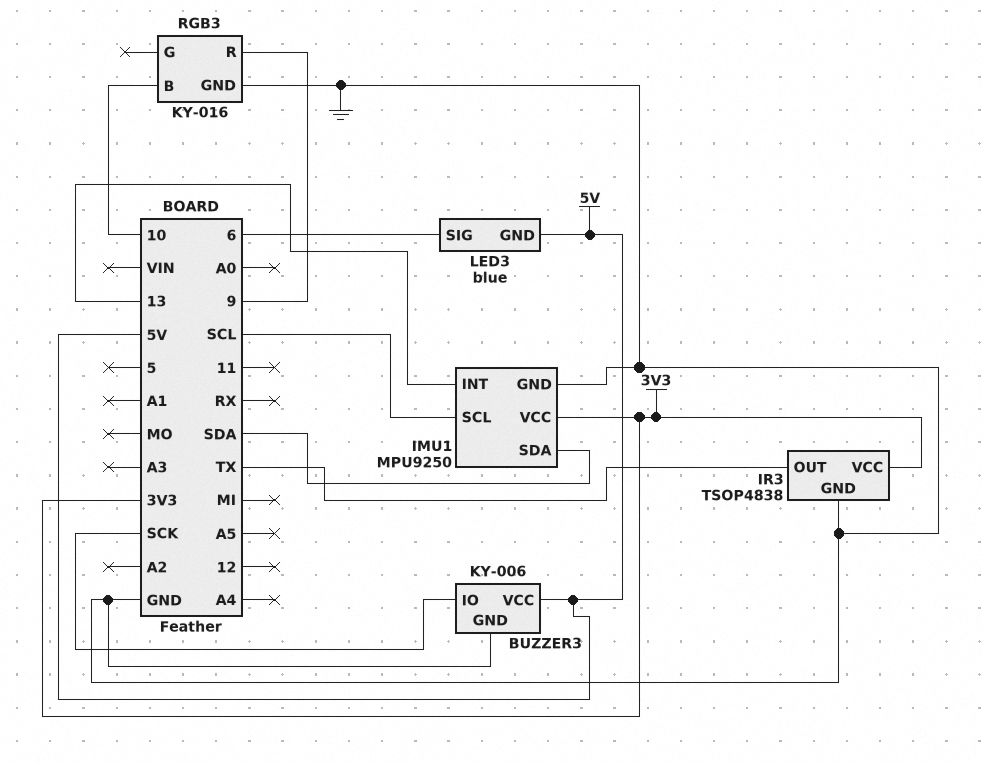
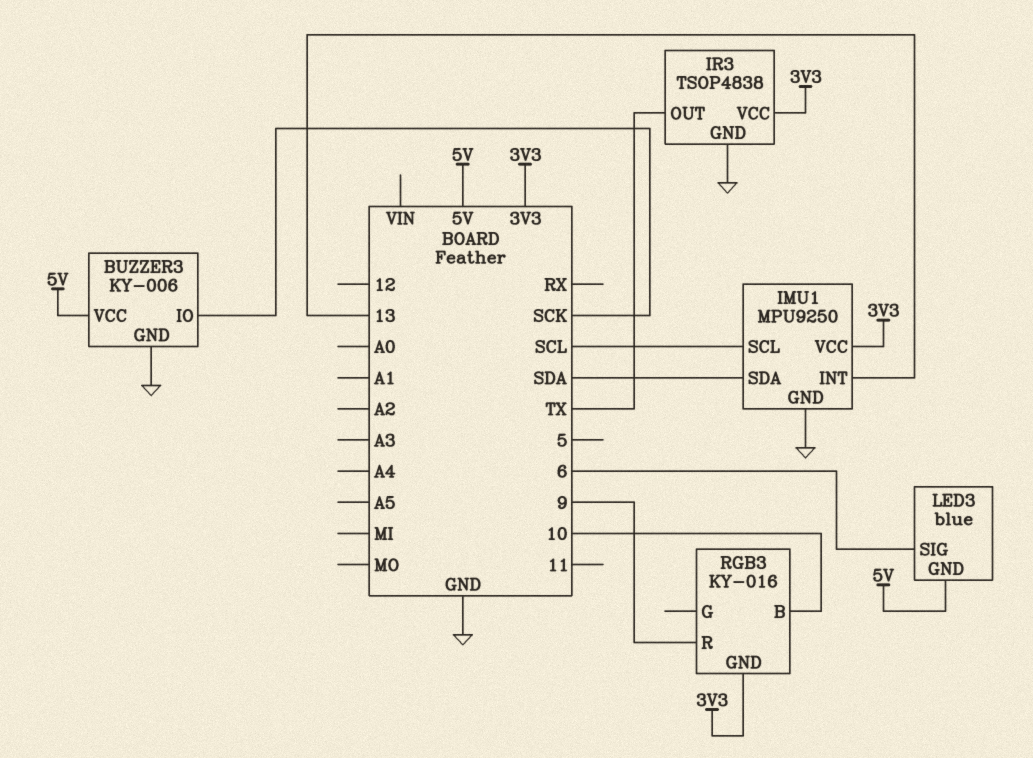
RGB3 pin GND: GND -> 3V3

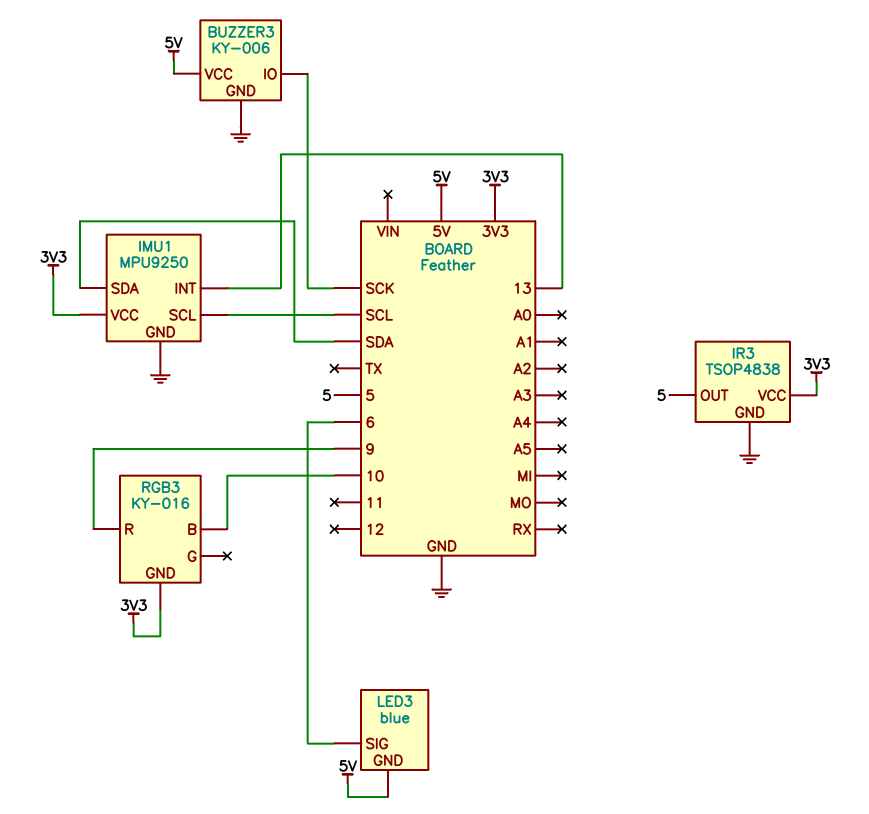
IR3 pin OUT: TX -> 5

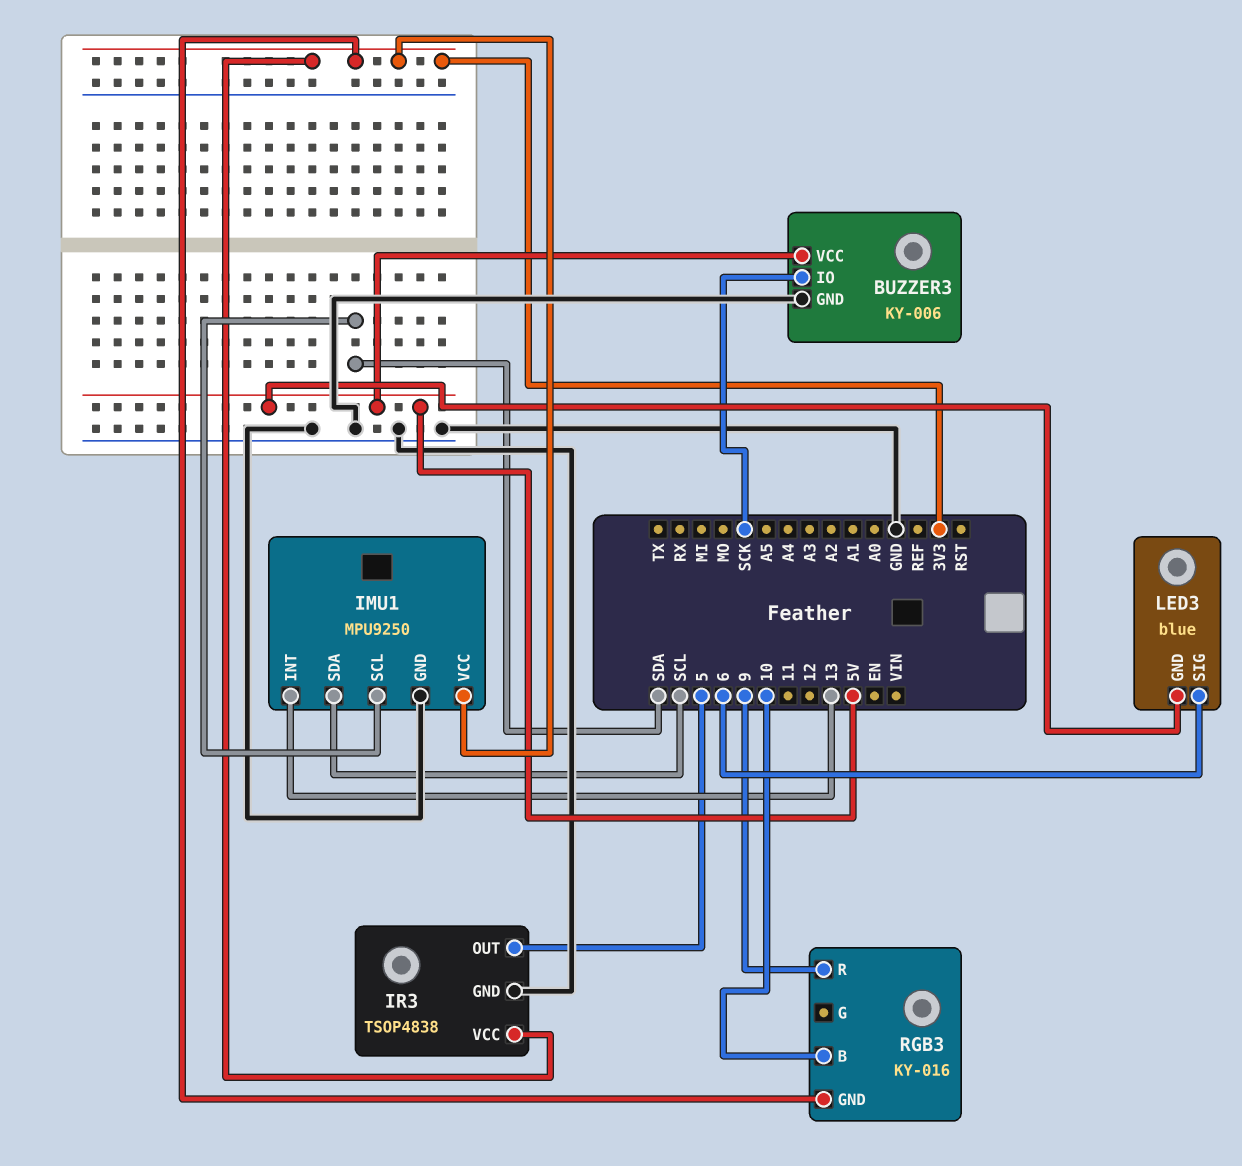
IMU1 pin SCL: SCL -> SDA
IMU1 pin SDA: SDA -> SCL

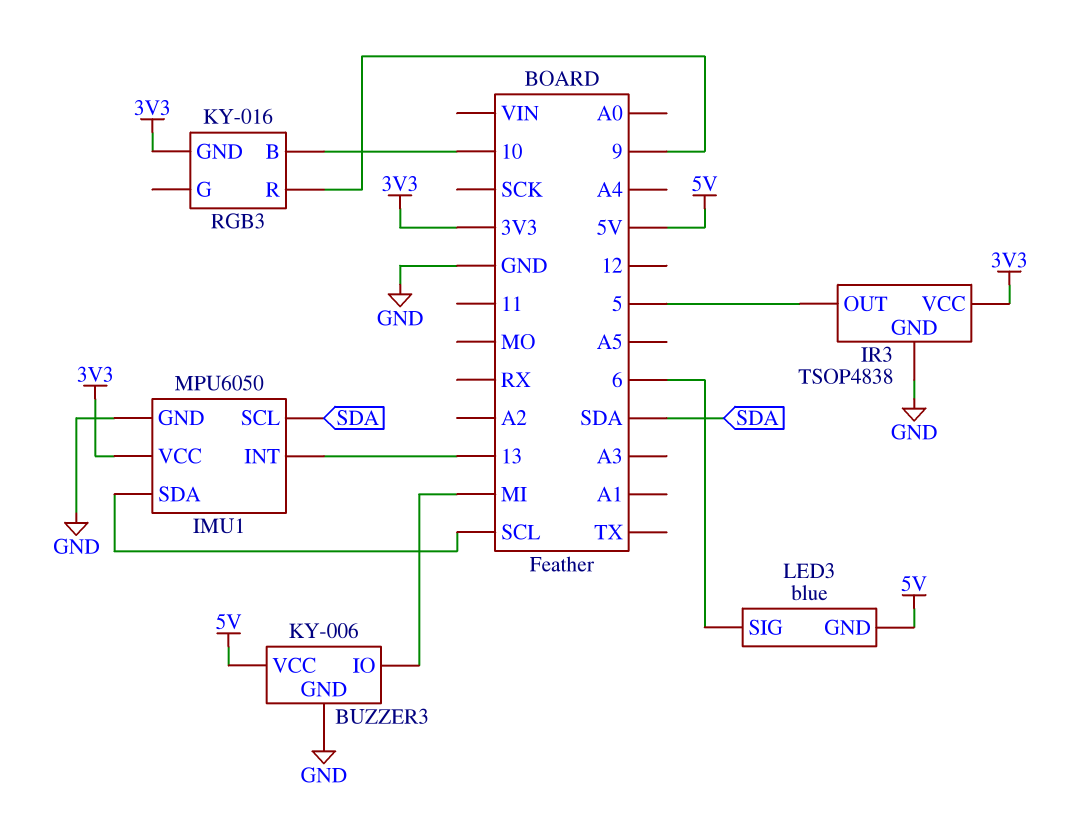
BUZZER3 pin IO: SCK -> MI
IMU1: MPU9250 -> MPU6050

